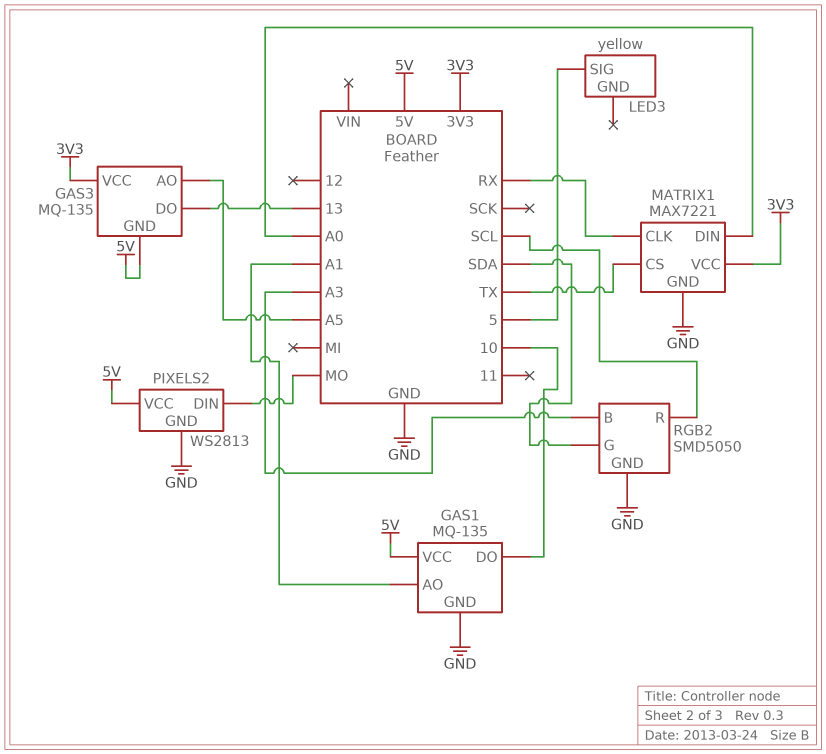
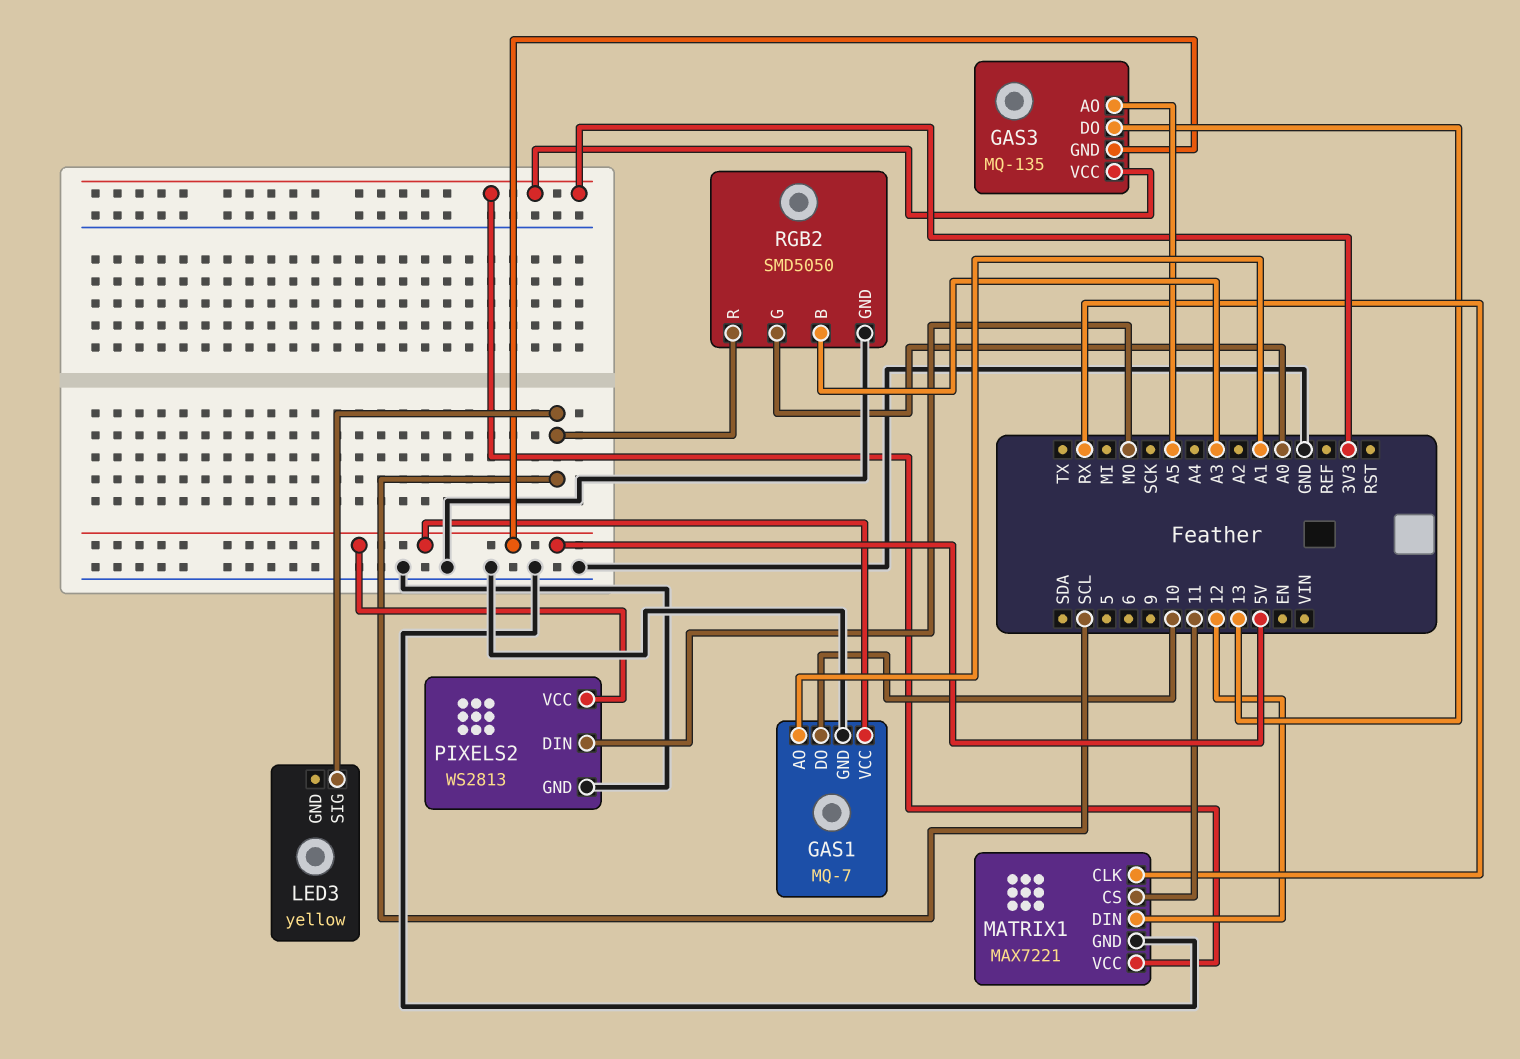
GAS1: MQ-135 -> MQ-7
LED3 pin SIG: 5 -> SCL
MATRIX1 pin CS: TX -> 11
MATRIX1 pin DIN: A0 -> 12
RGB2 pin G: SDA -> A0

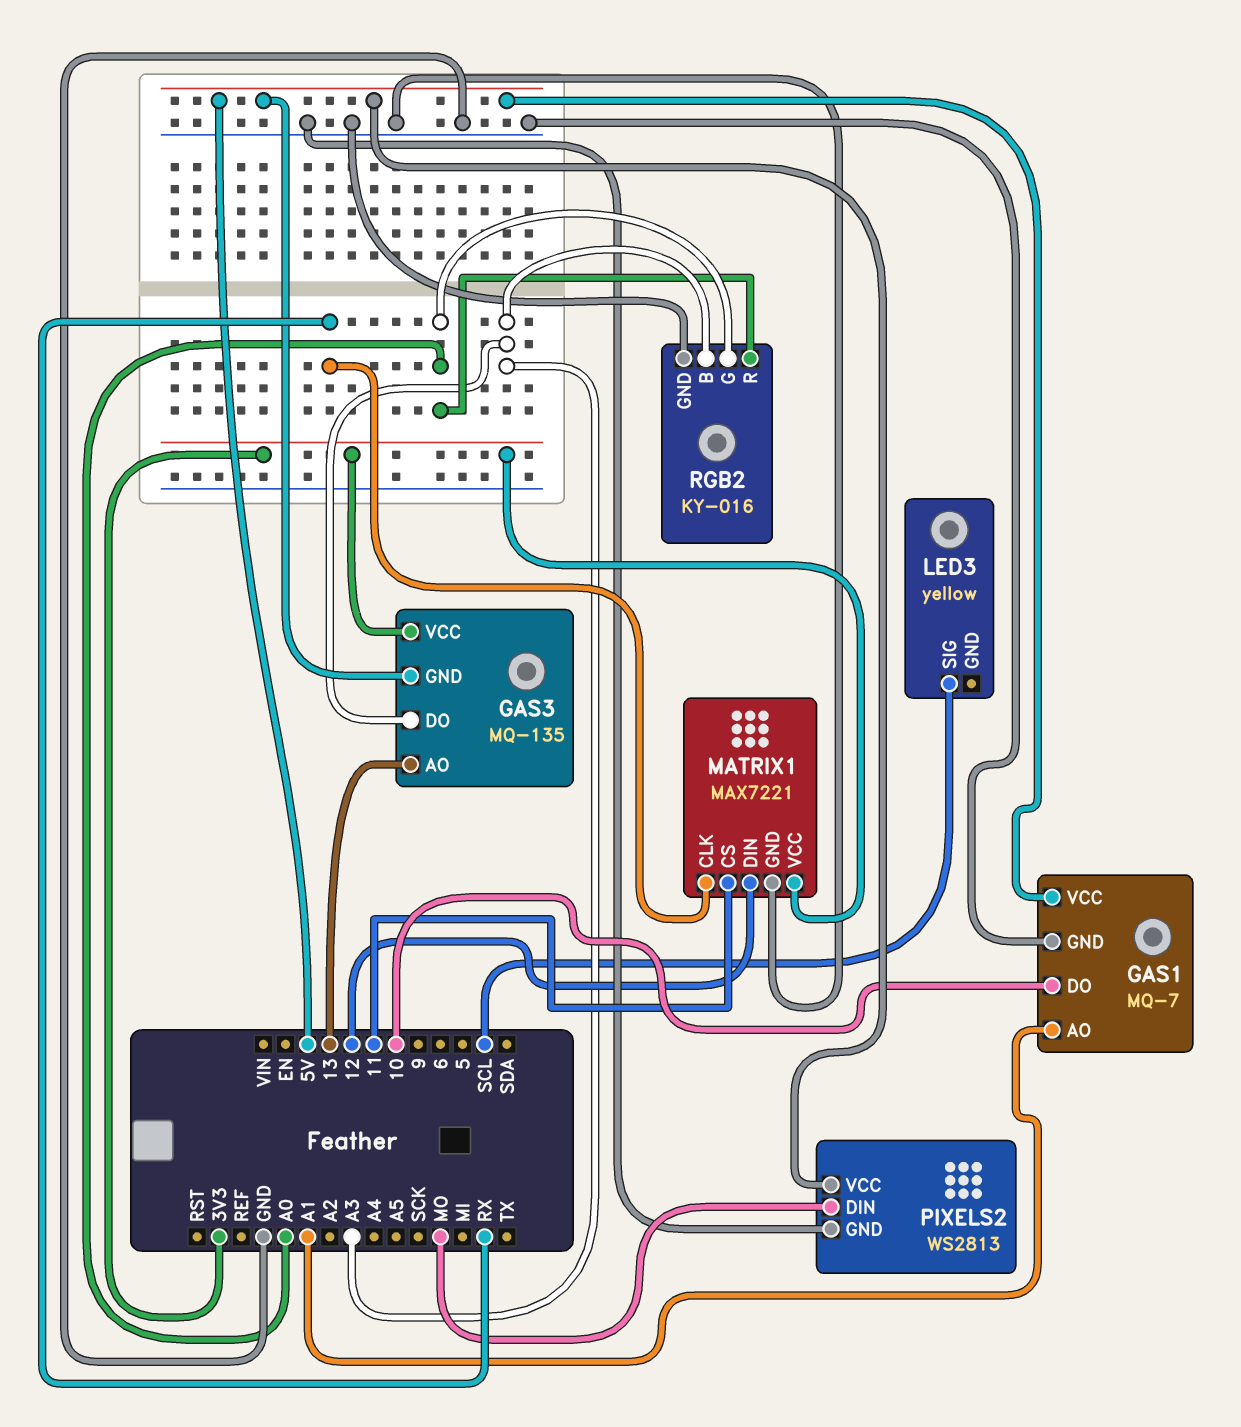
GAS3 pin AO: A5 -> 13
GAS3 pin DO: 13 -> A3
RGB2: SMD5050 -> KY-016
RGB2 pin R: SCL -> A0

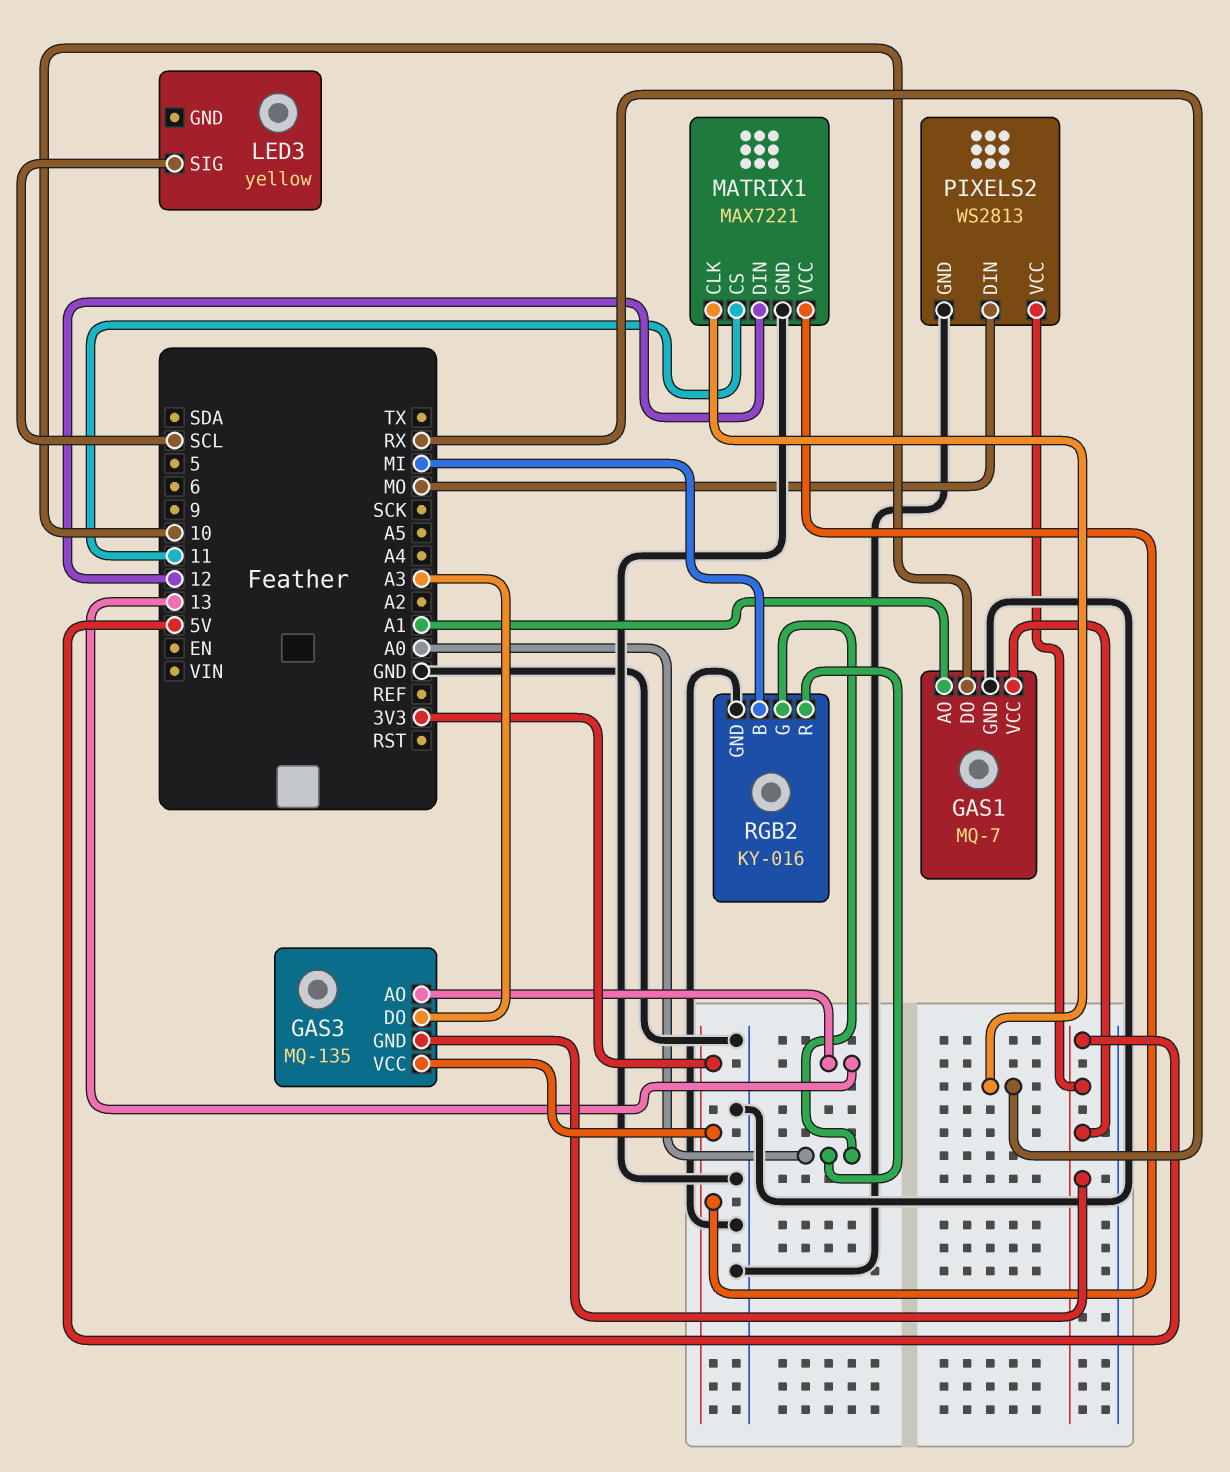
RGB2 pin B: A3 -> MI

